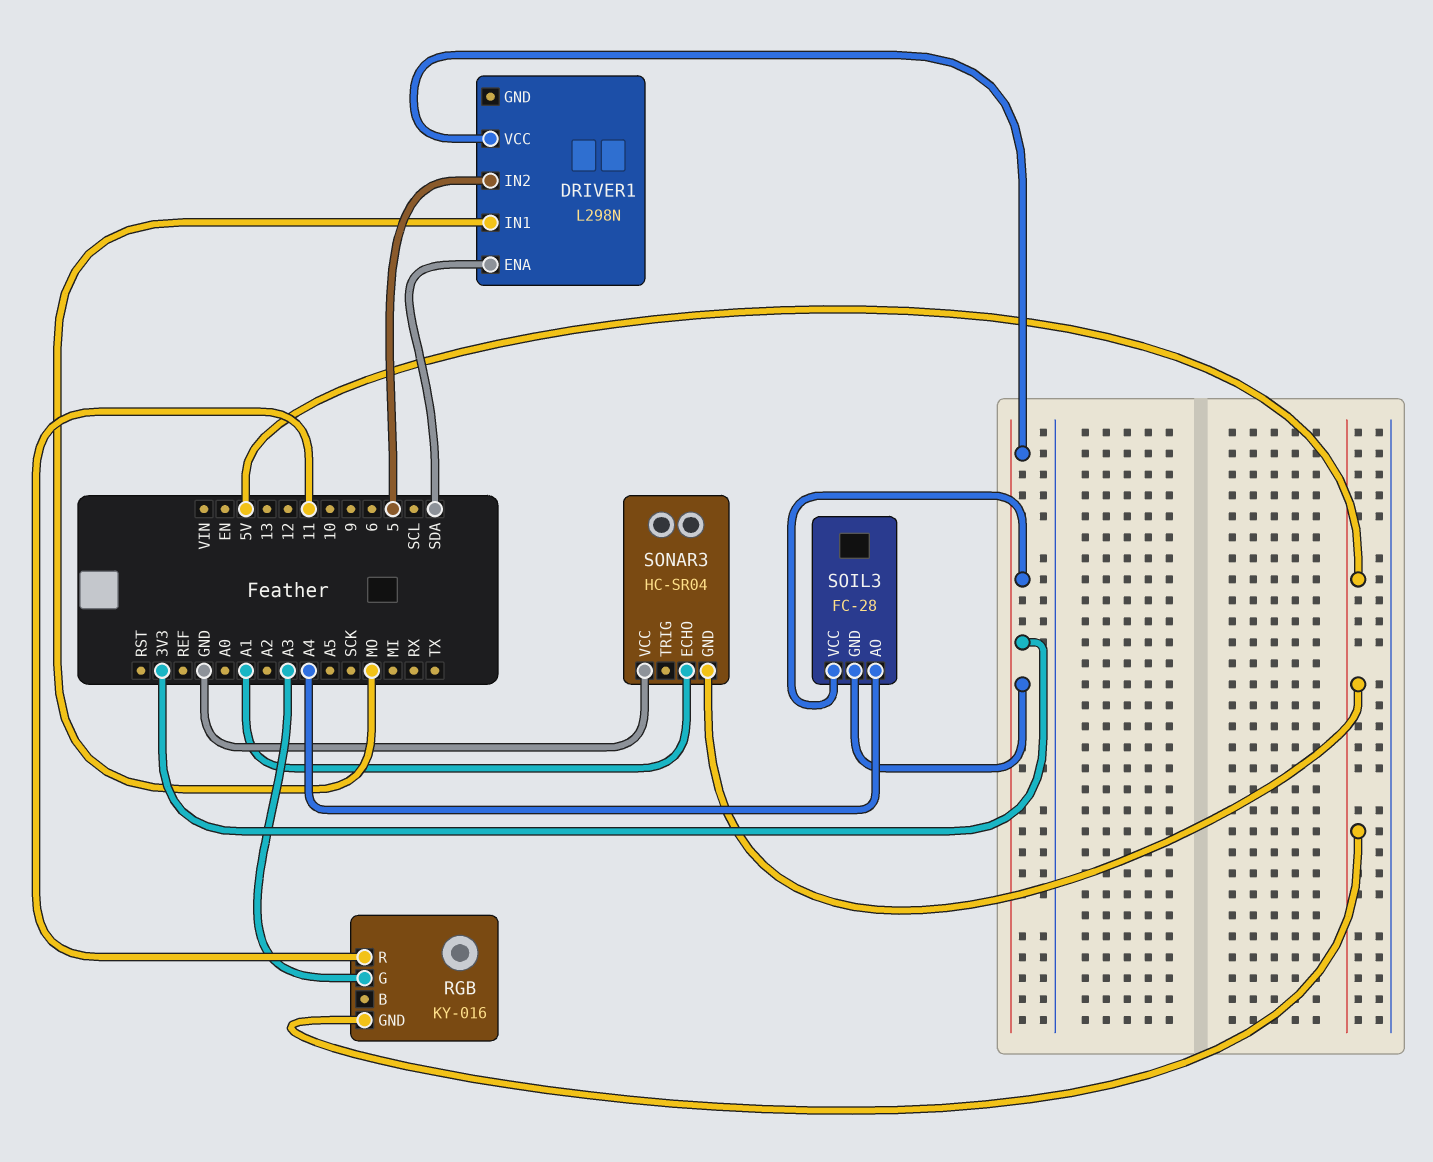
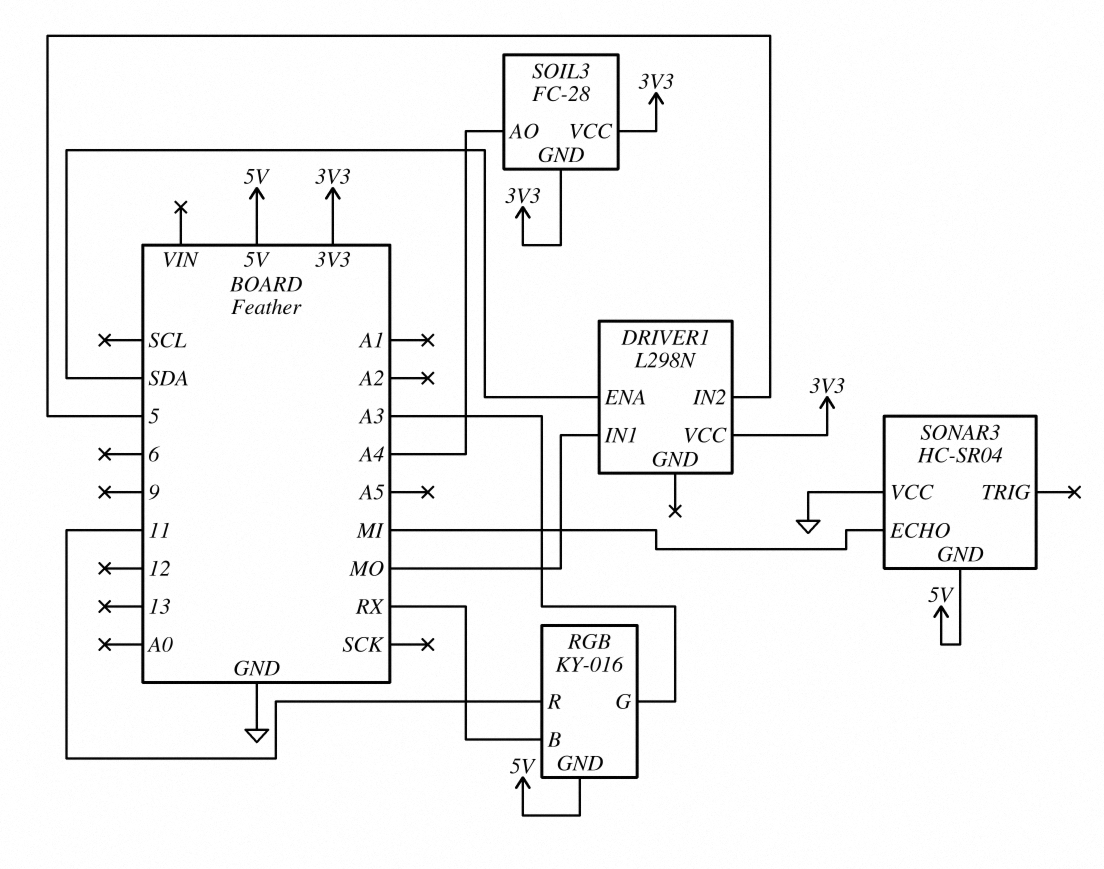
RGB pin B: none -> RX
SONAR3 pin ECHO: A1 -> MI

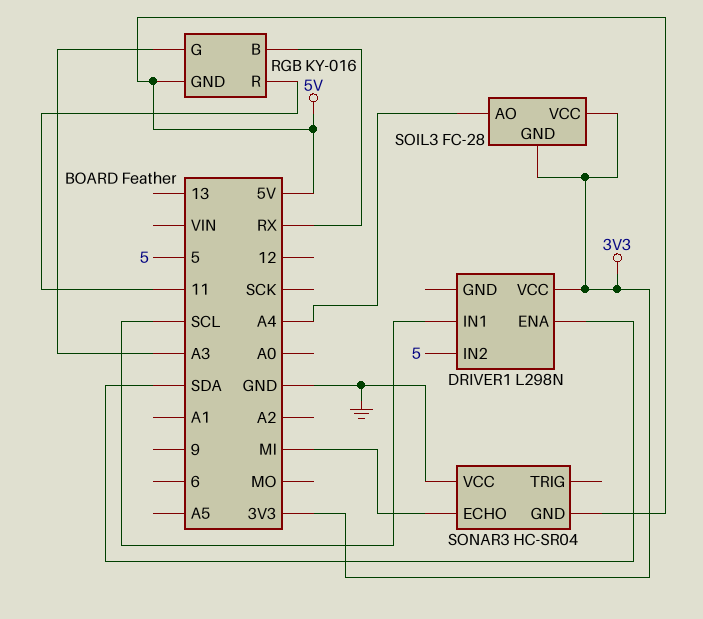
DRIVER1 pin IN1: MO -> SCL

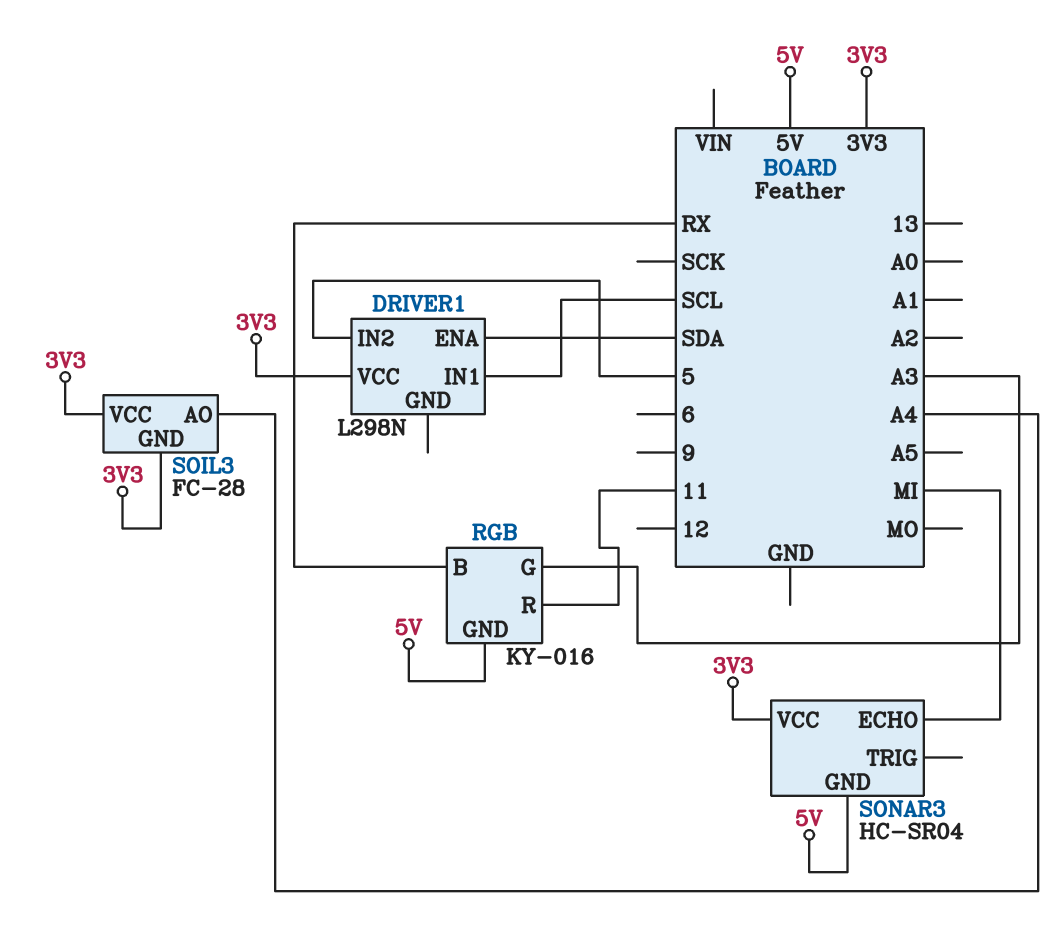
SONAR3 pin VCC: GND -> 3V3

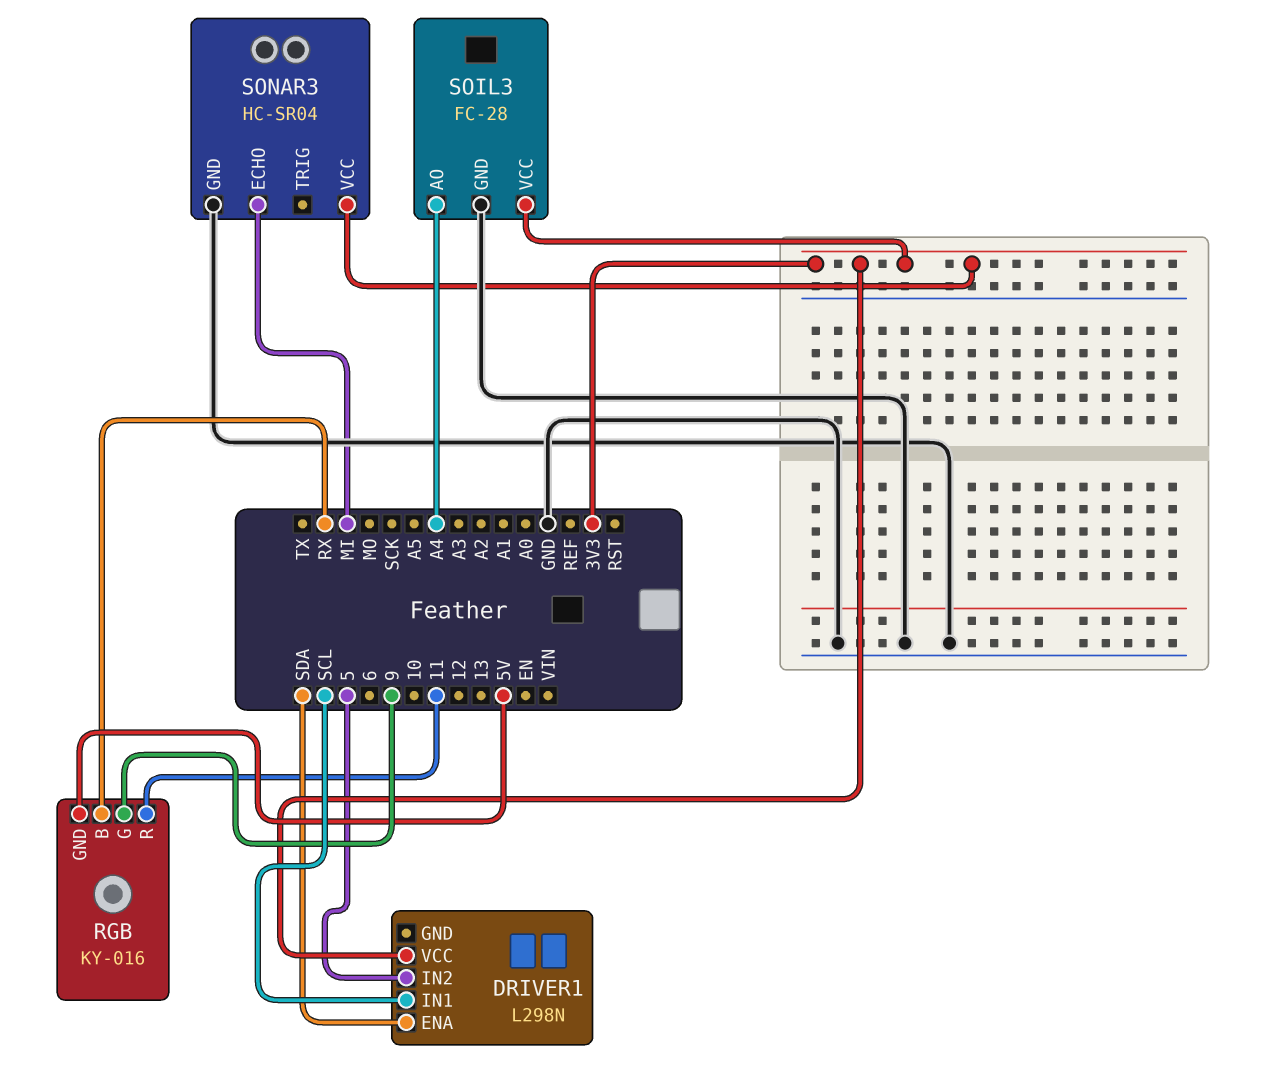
RGB pin G: A3 -> 9
SOIL3 pin GND: 3V3 -> GND
SONAR3 pin GND: 5V -> GND

